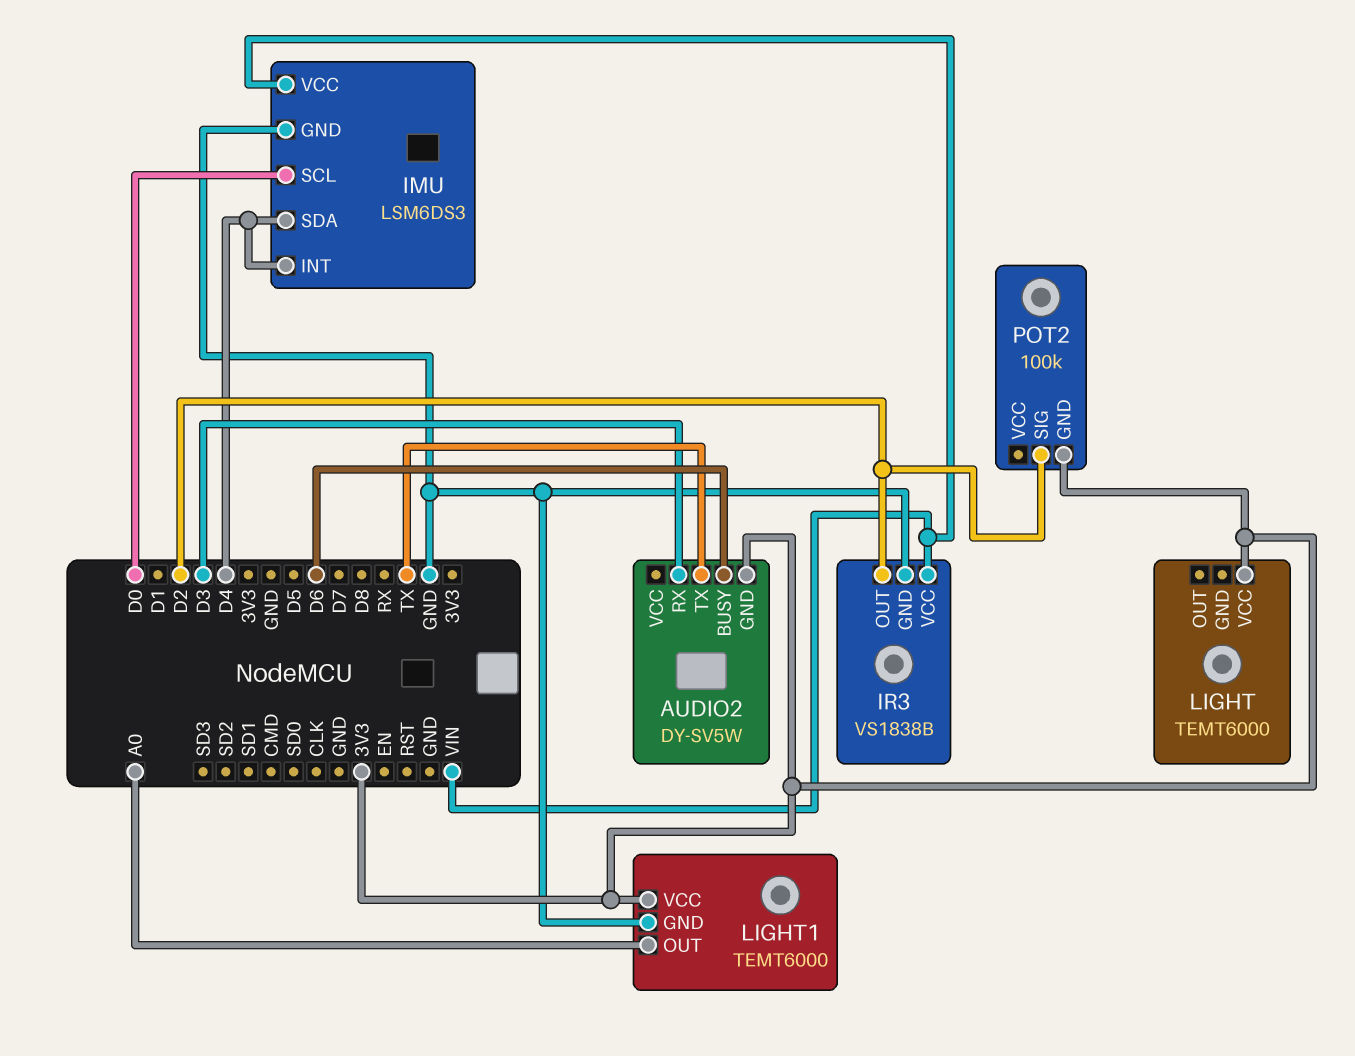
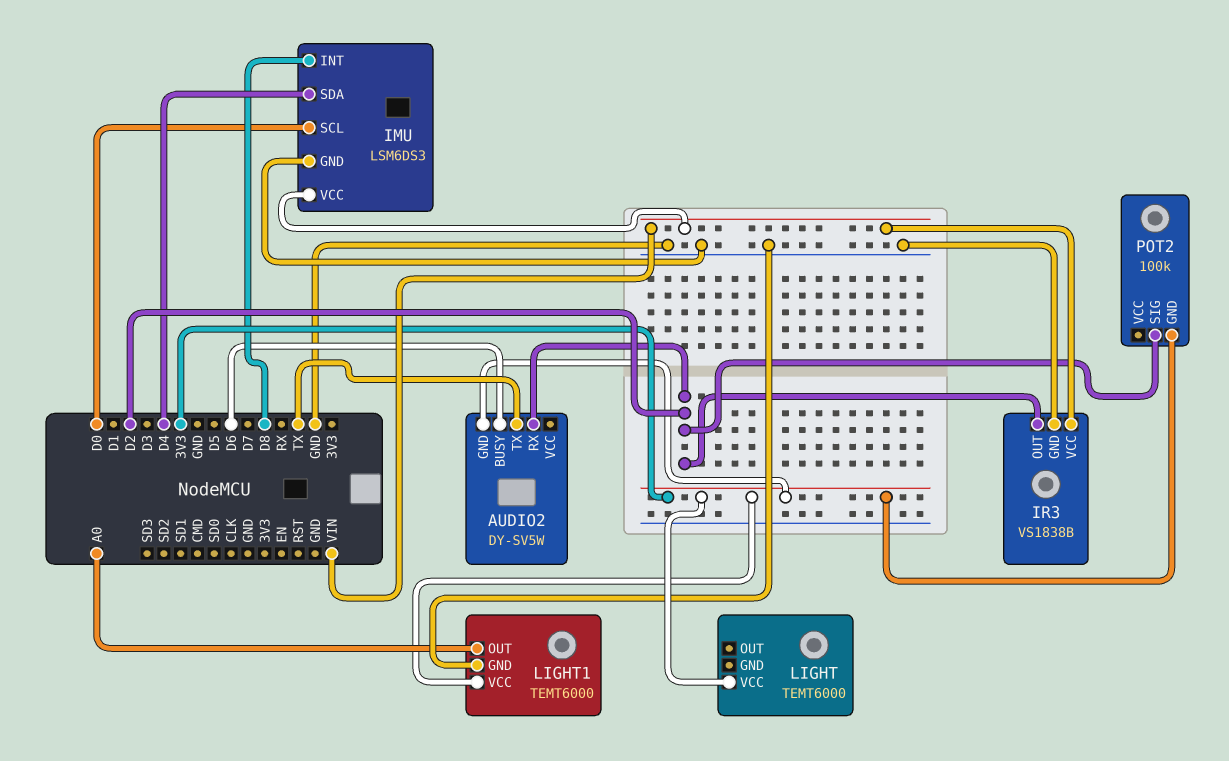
AUDIO2 pin RX: D3 -> D2
IMU pin INT: D4 -> D8

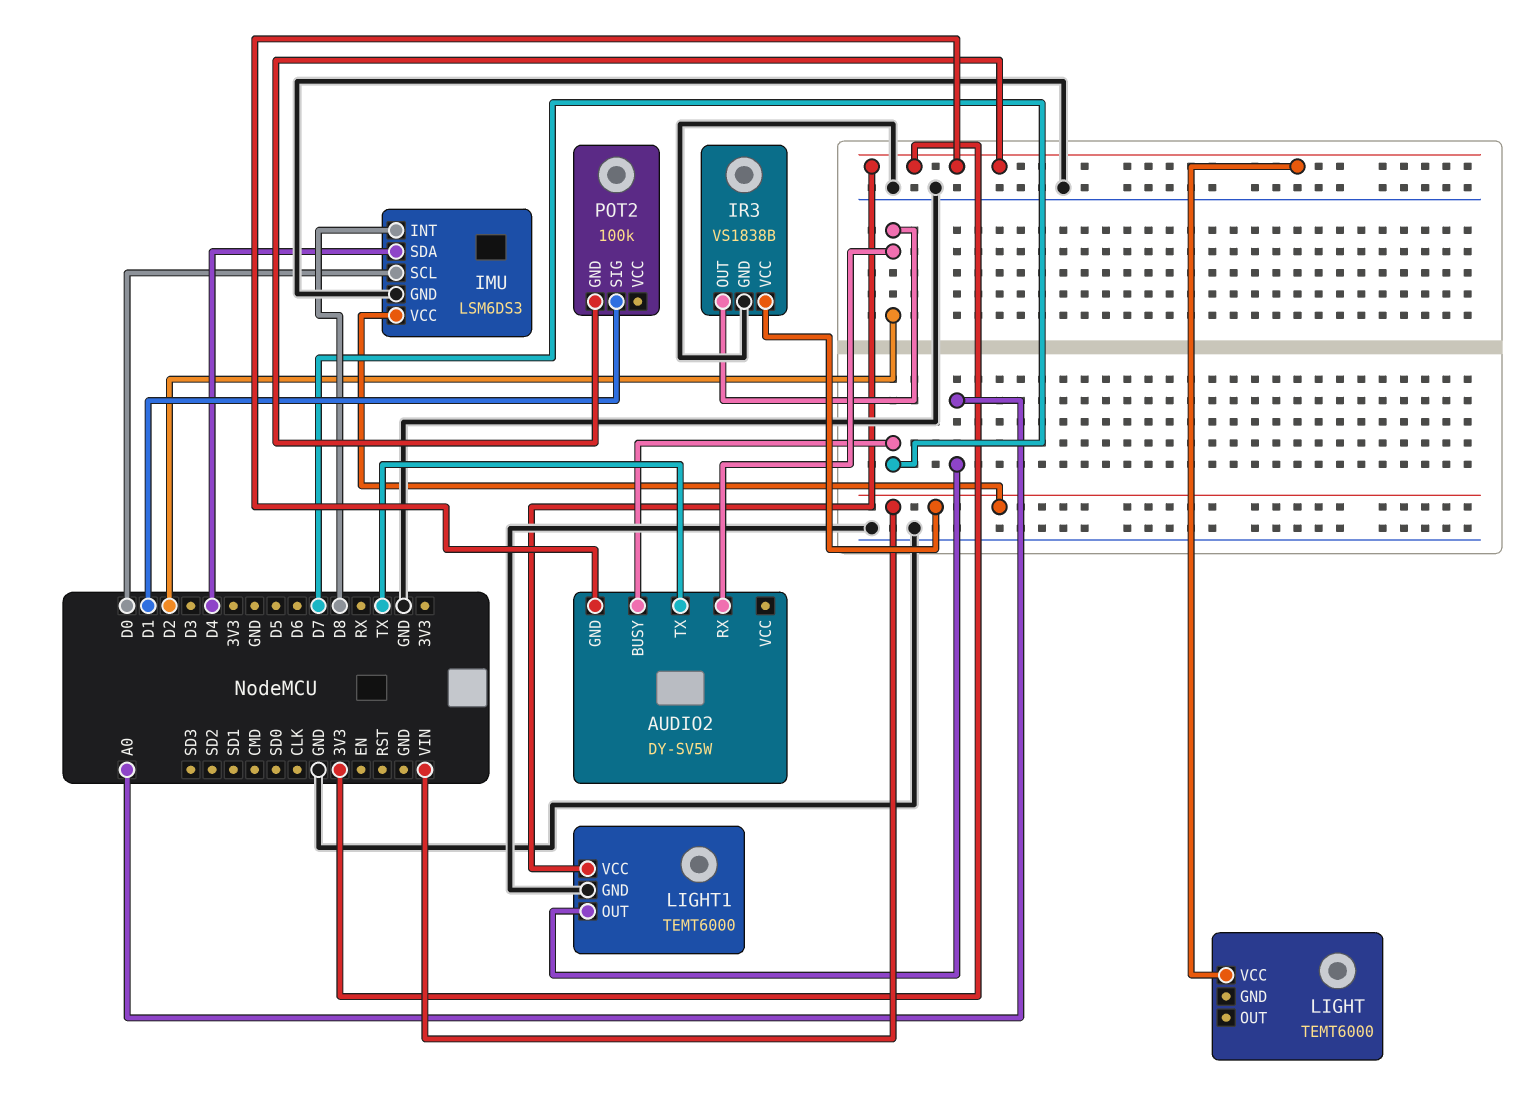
AUDIO2 pin BUSY: D6 -> D7
POT2 pin SIG: D2 -> D1

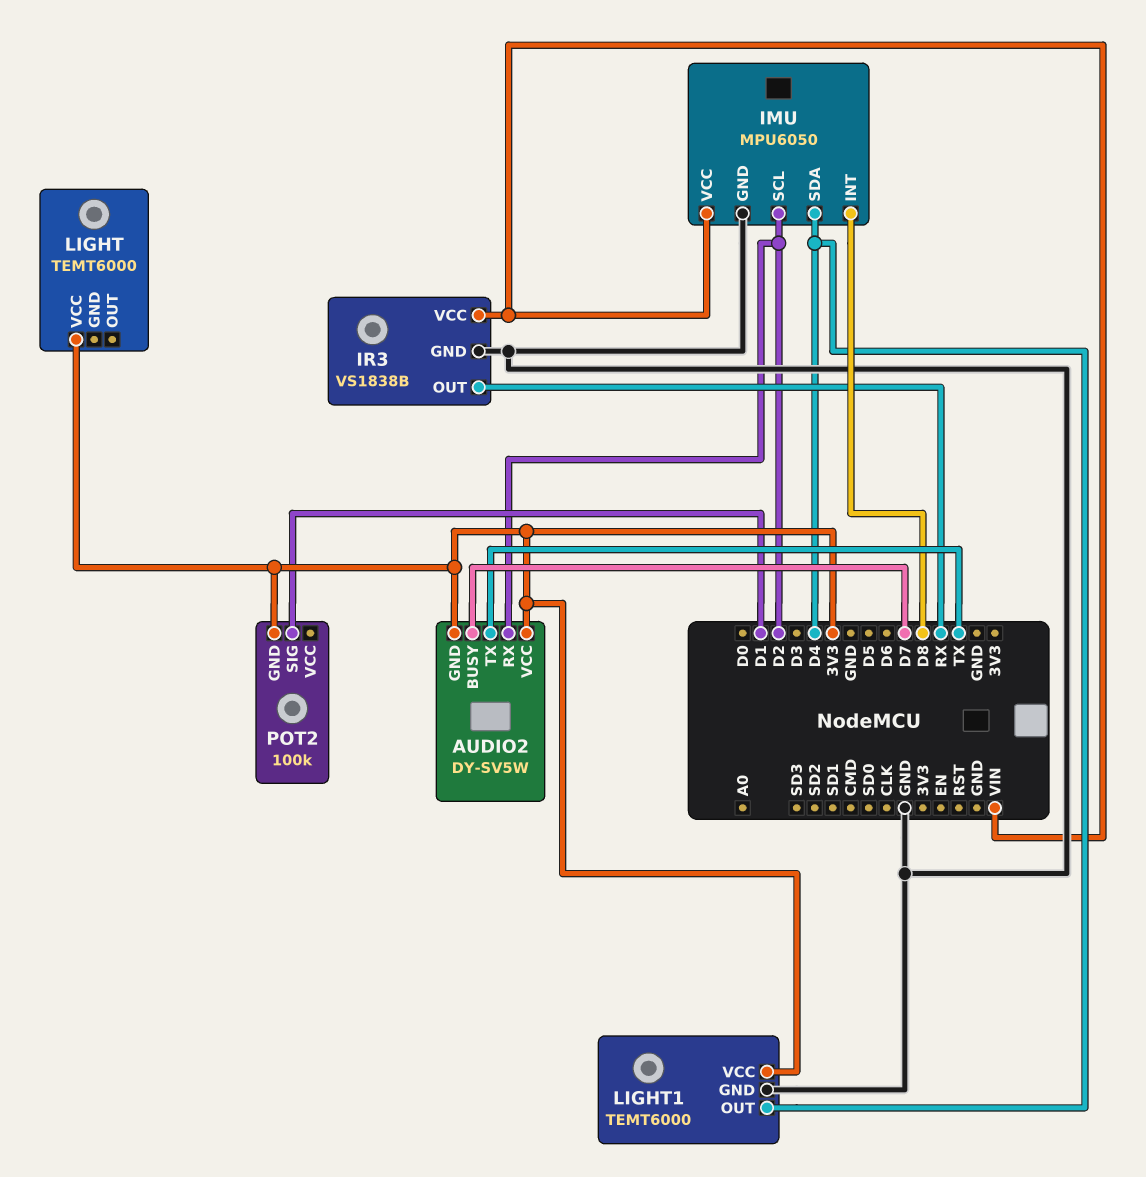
AUDIO2 pin VCC: none -> 3V3
IMU: LSM6DS3 -> MPU6050
IMU pin SCL: D0 -> D2
IR3 pin OUT: D2 -> RX
LIGHT1 pin OUT: A0 -> D4

